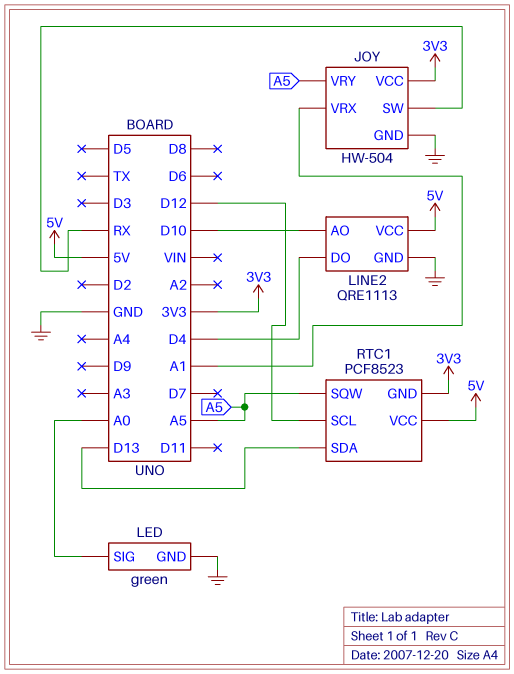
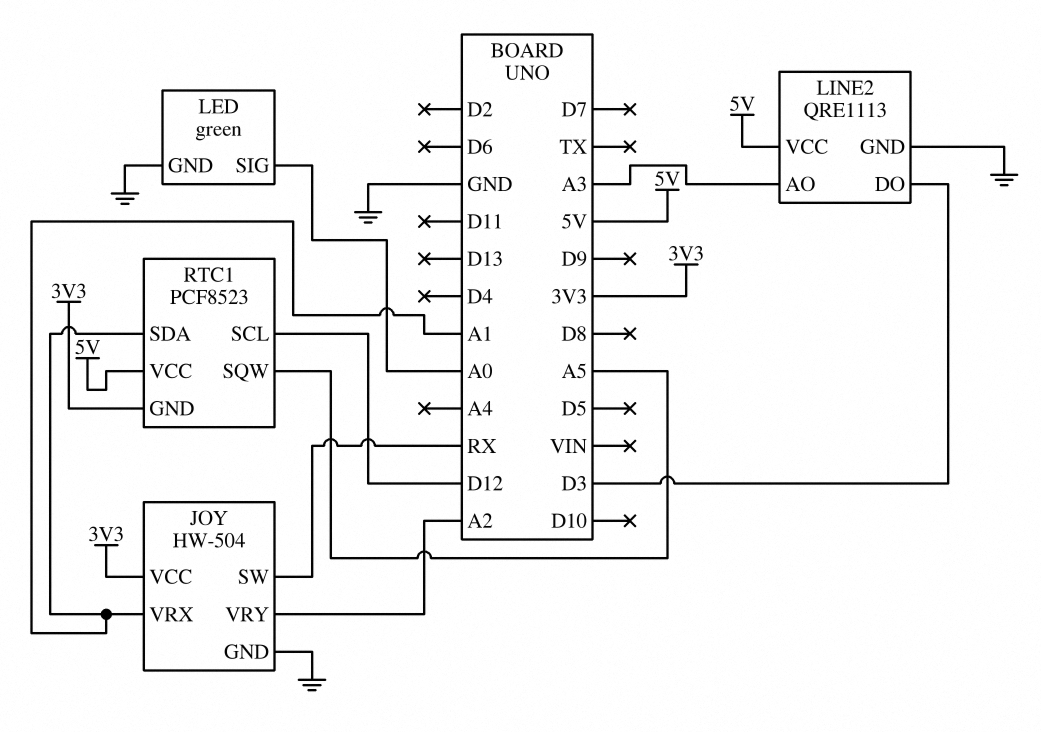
JOY pin VRY: A5 -> A2
LINE2 pin AO: D10 -> A3
LINE2 pin DO: D4 -> D3
RTC1 pin SDA: D13 -> A1

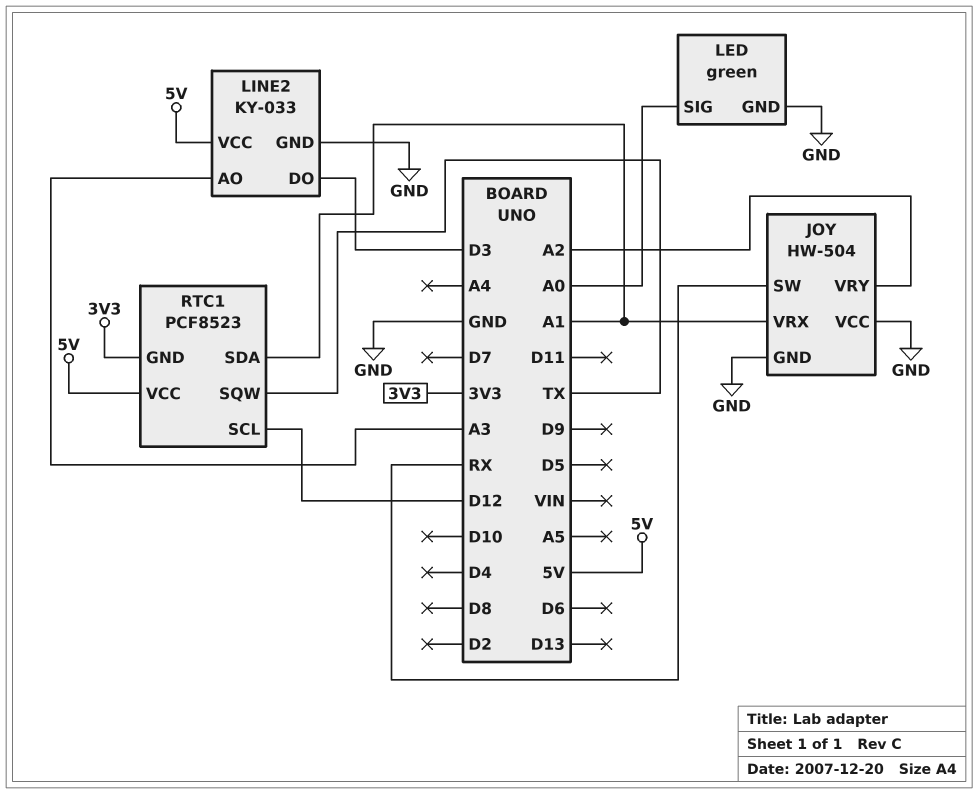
JOY pin VCC: 3V3 -> GND
LINE2: QRE1113 -> KY-033
RTC1 pin SQW: A5 -> TX

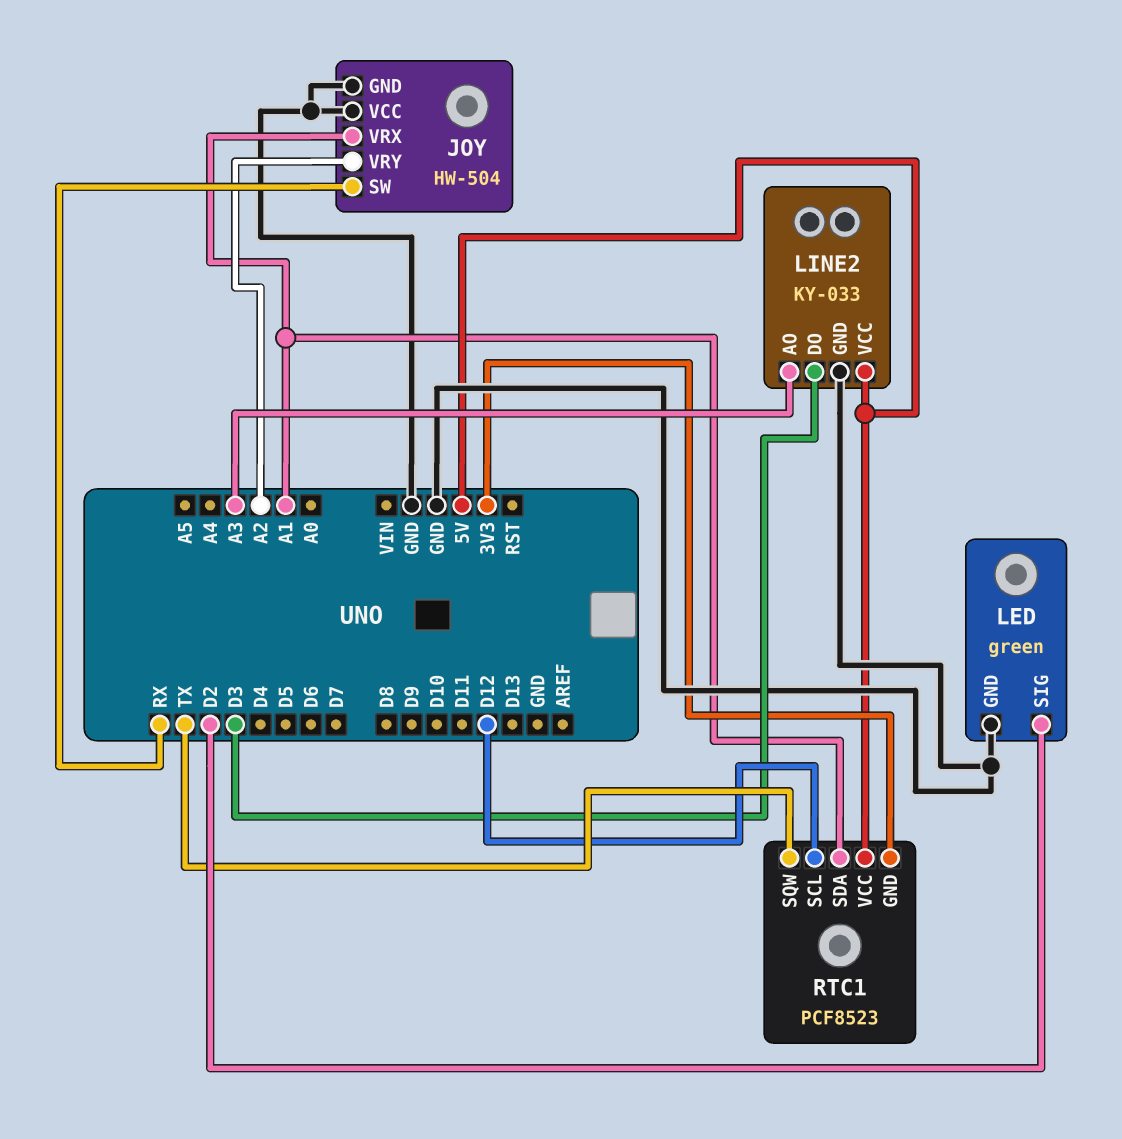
LED pin SIG: A0 -> D2

